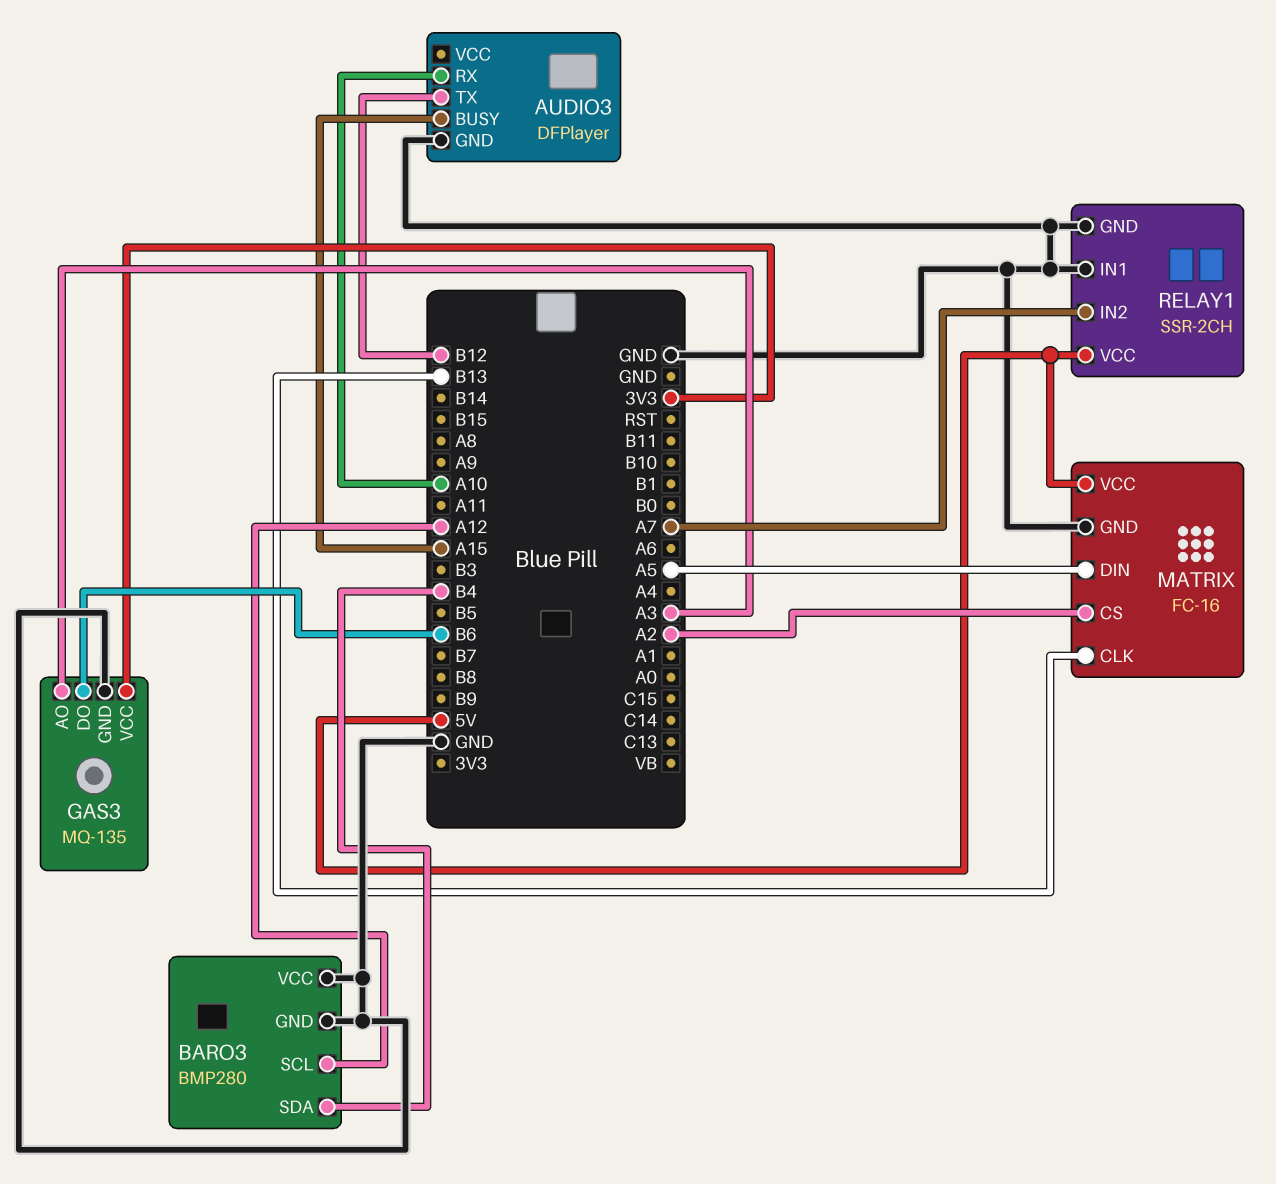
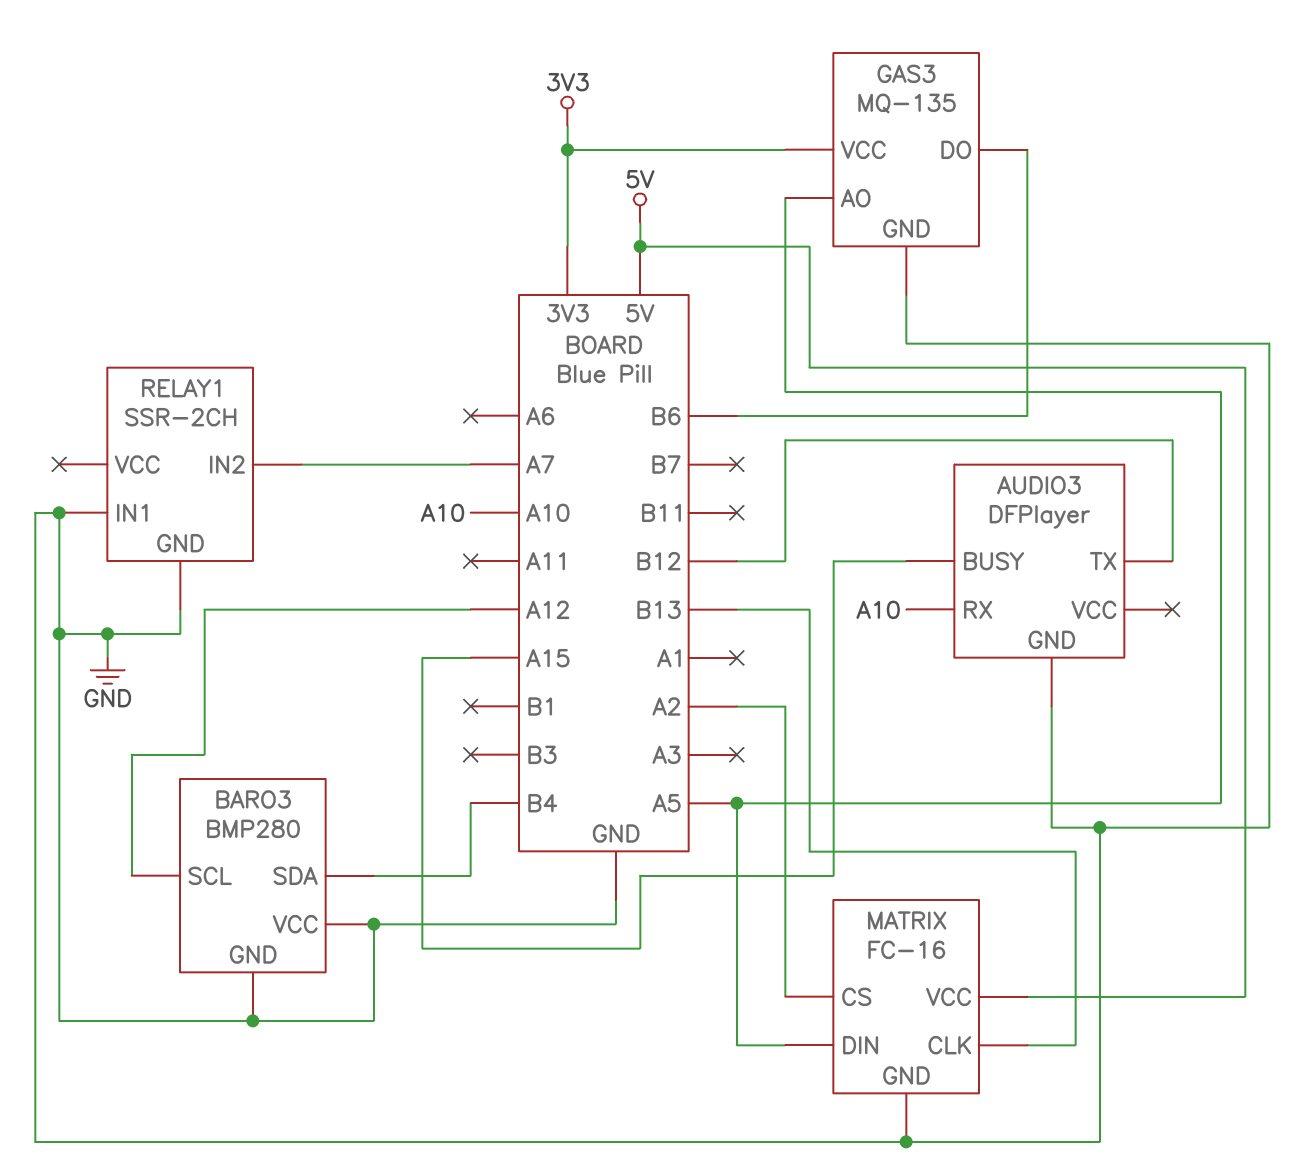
GAS3 pin AO: A3 -> A5
RELAY1 pin VCC: 5V -> none

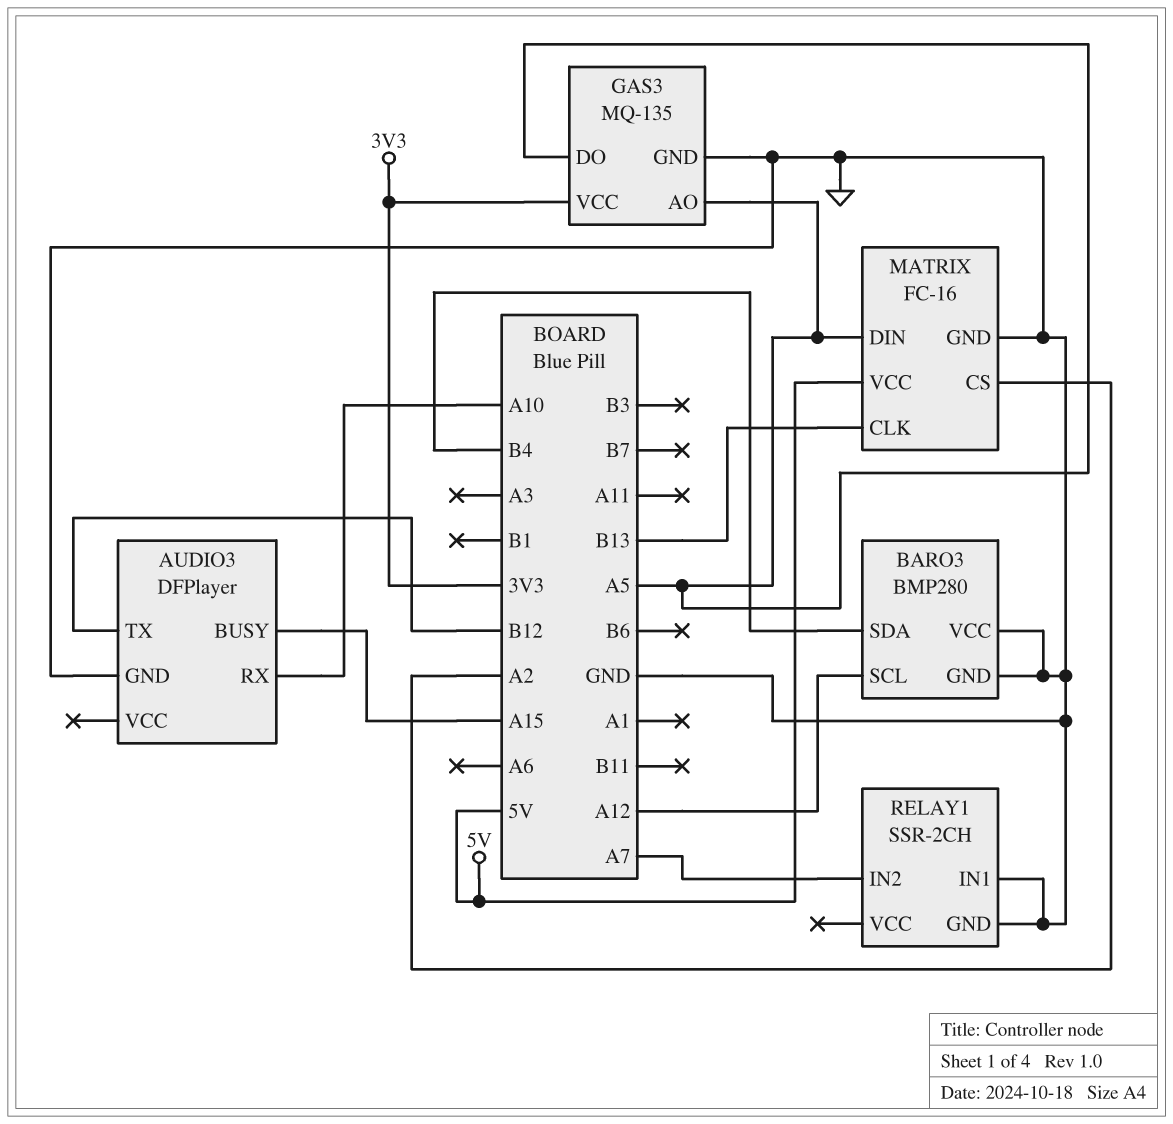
GAS3 pin DO: B6 -> A5

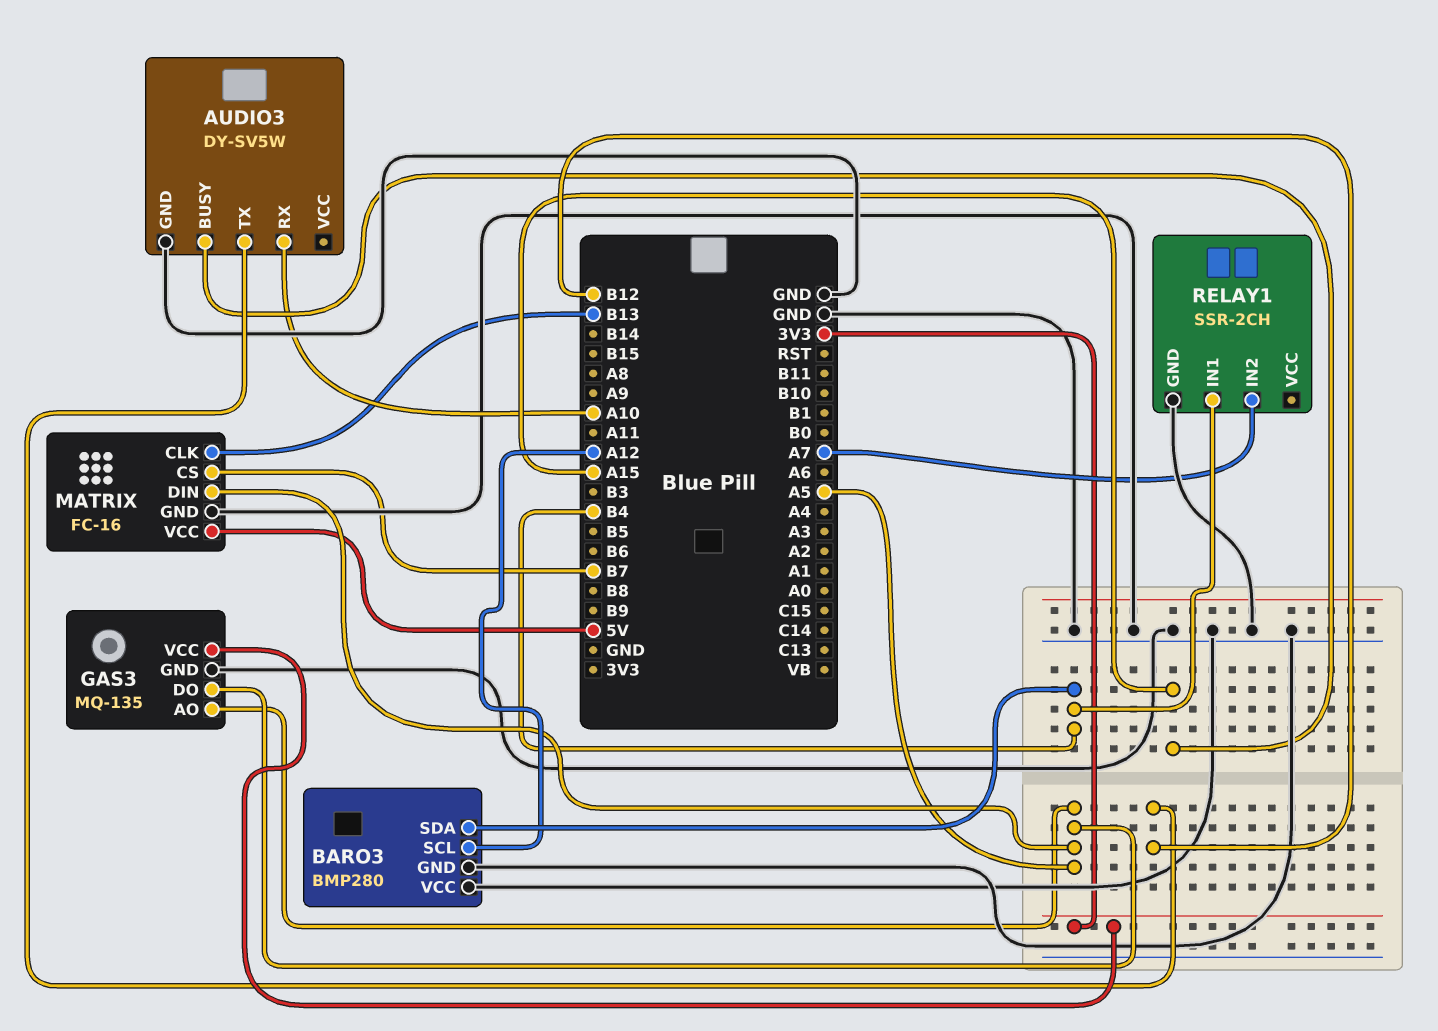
AUDIO3: DFPlayer -> DY-SV5W
MATRIX pin CS: A2 -> B7
RELAY1 pin IN1: GND -> B4

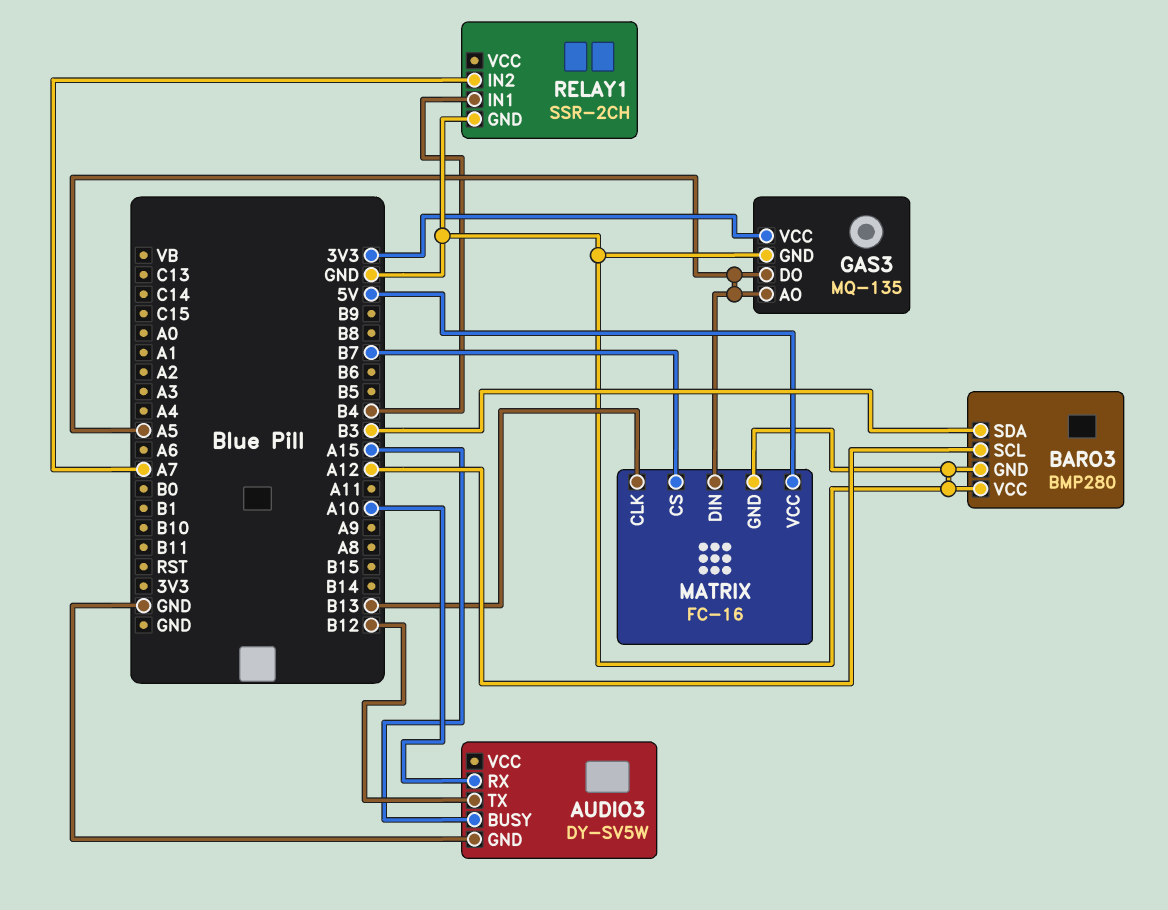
BARO3 pin SDA: B4 -> B3

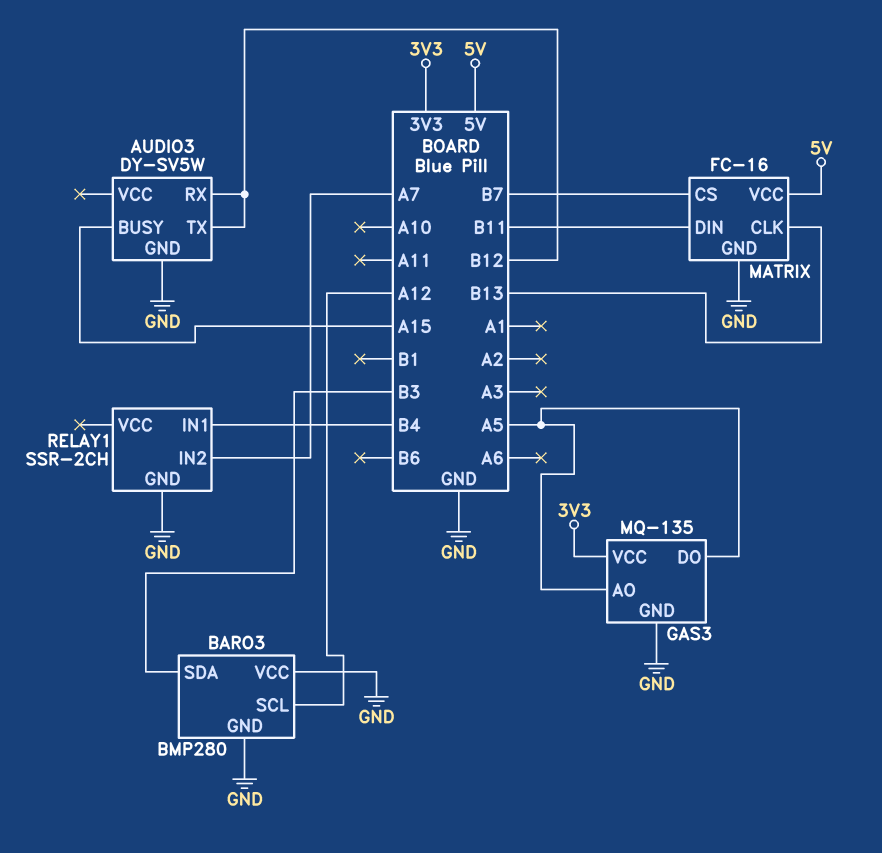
AUDIO3 pin RX: A10 -> B12
MATRIX pin DIN: A5 -> B11

